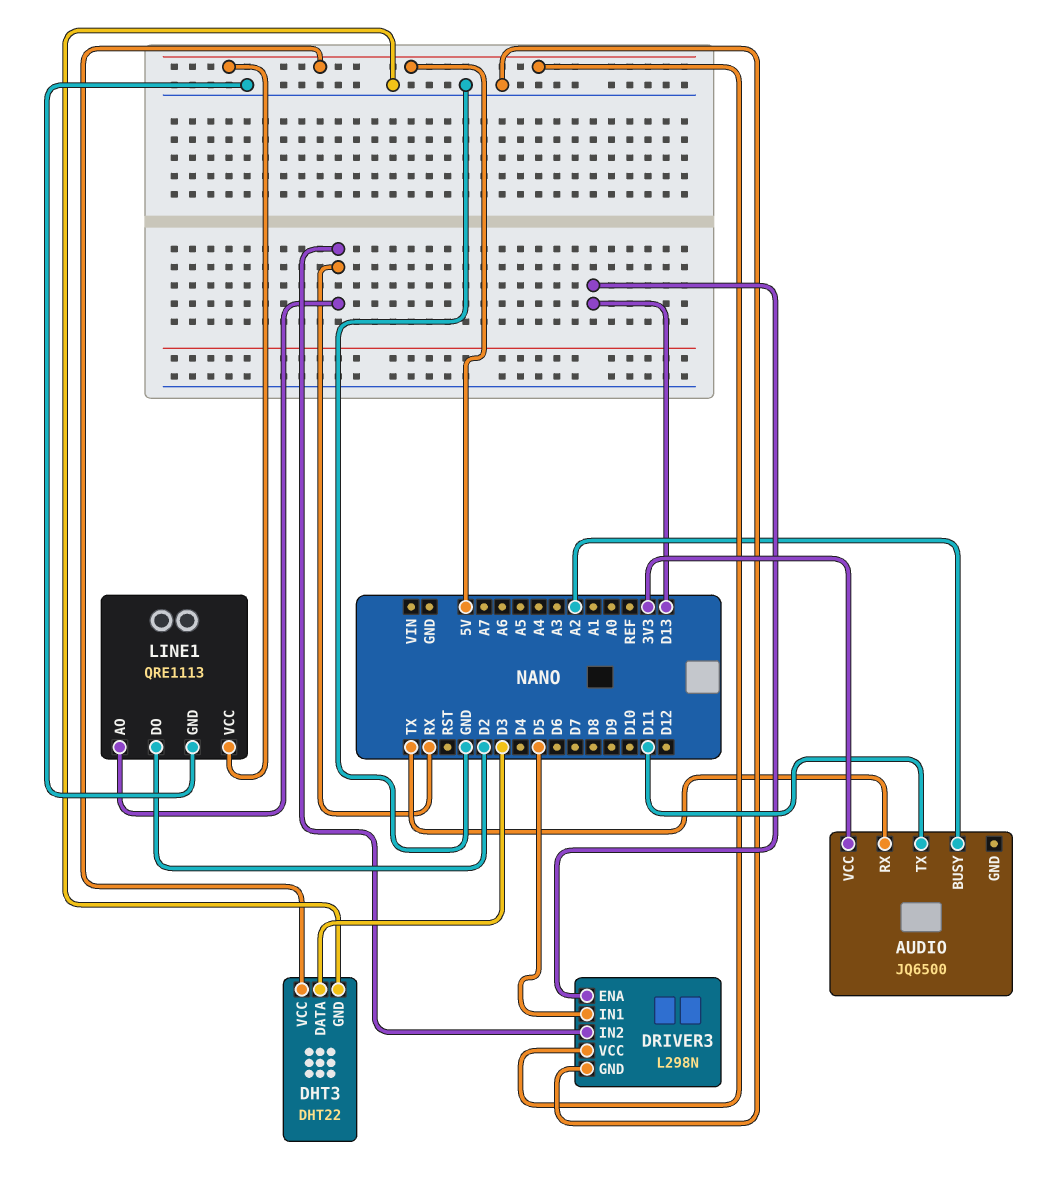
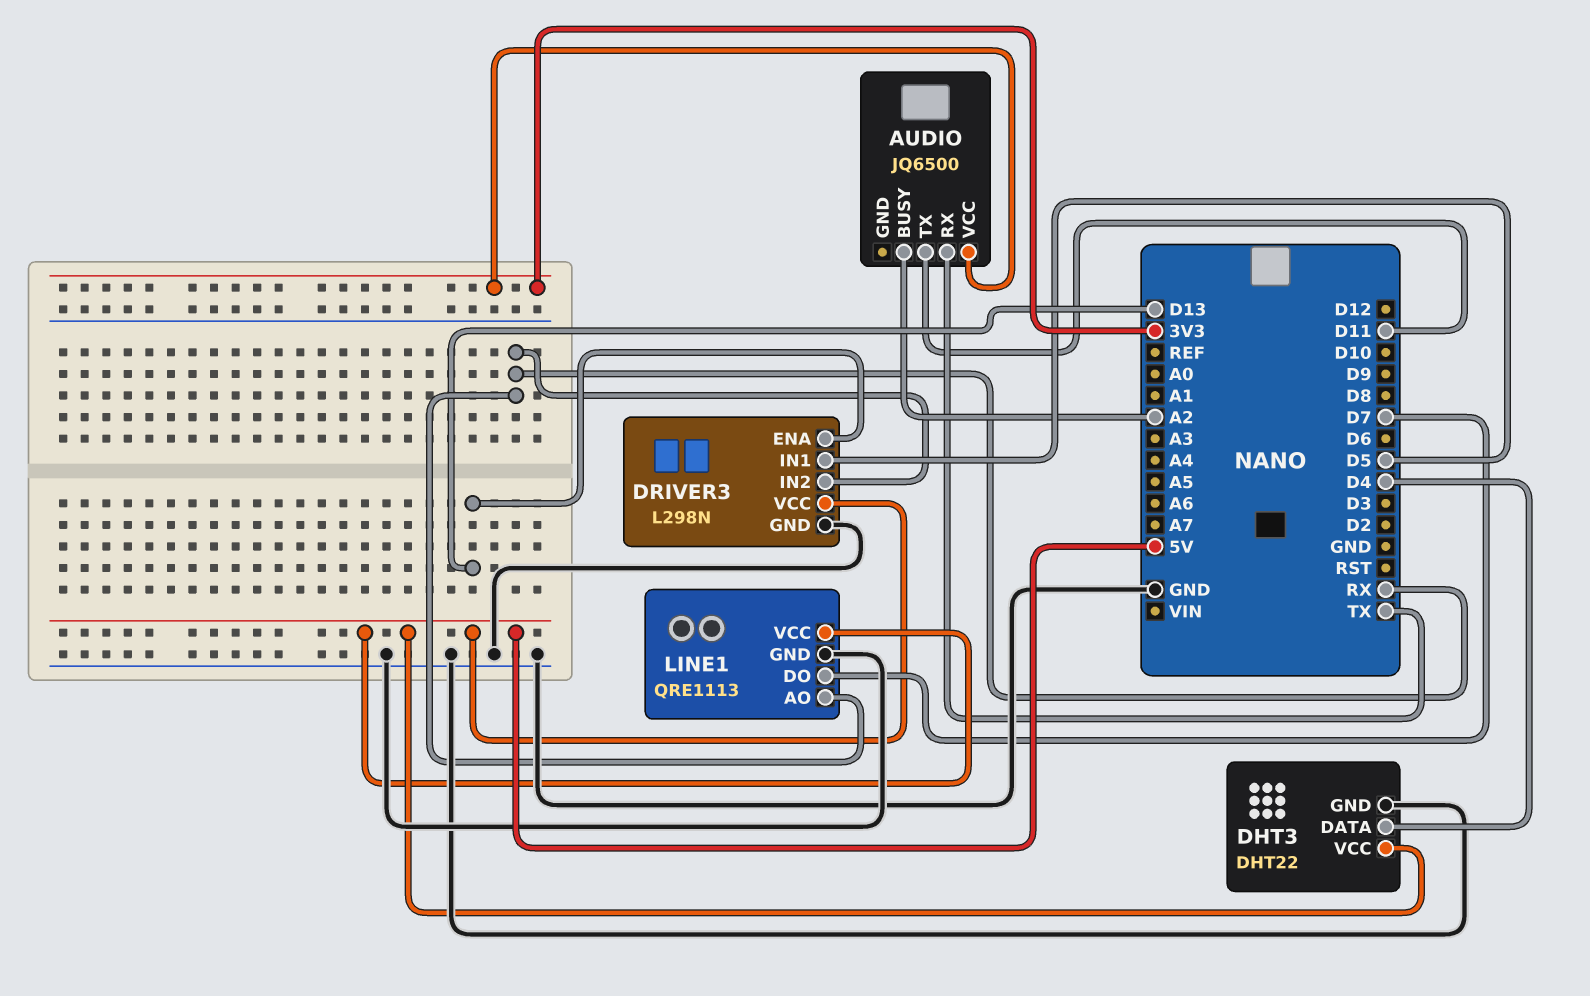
DHT3 pin DATA: D3 -> D4
LINE1 pin DO: D2 -> D7

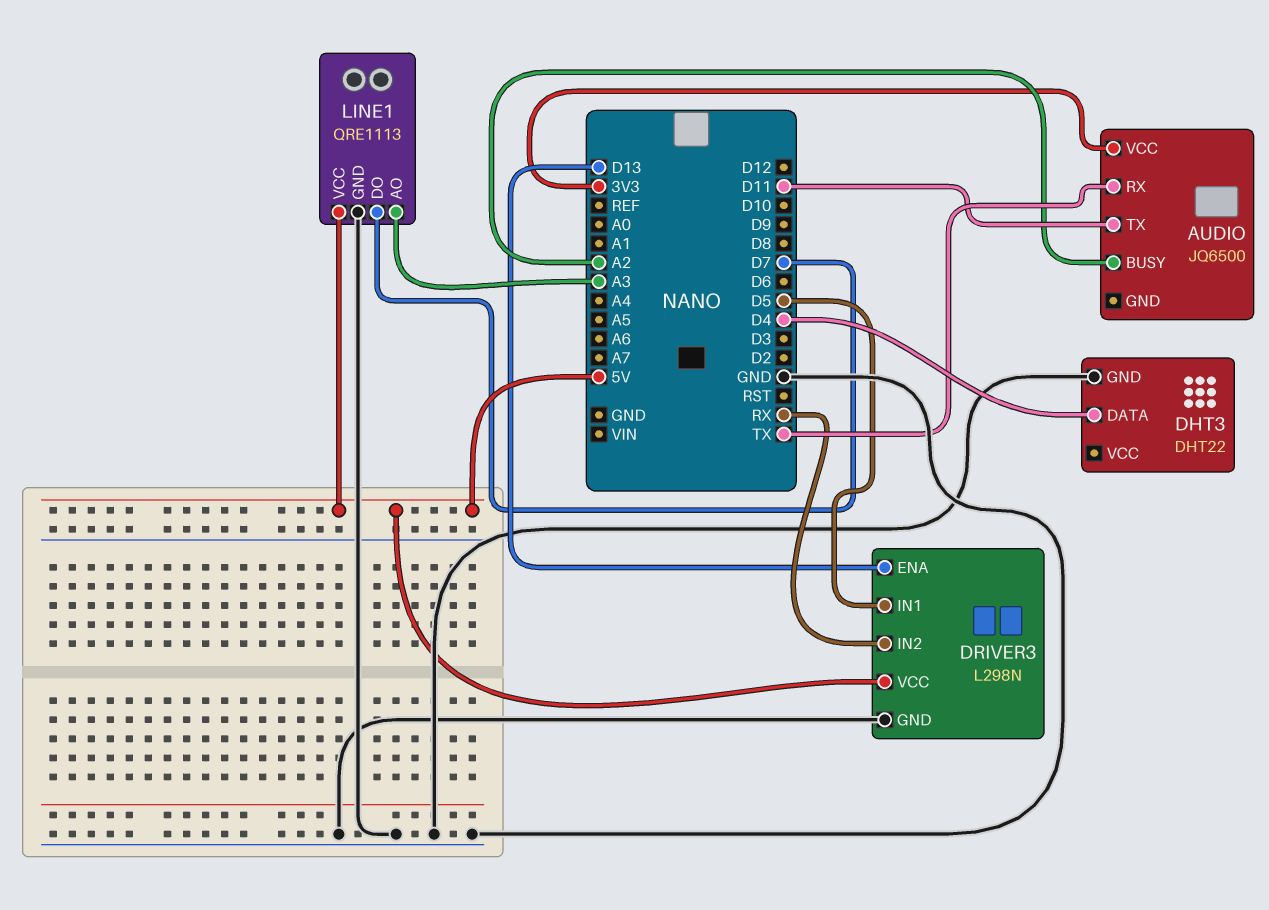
DHT3 pin VCC: 5V -> none
LINE1 pin AO: RX -> A3

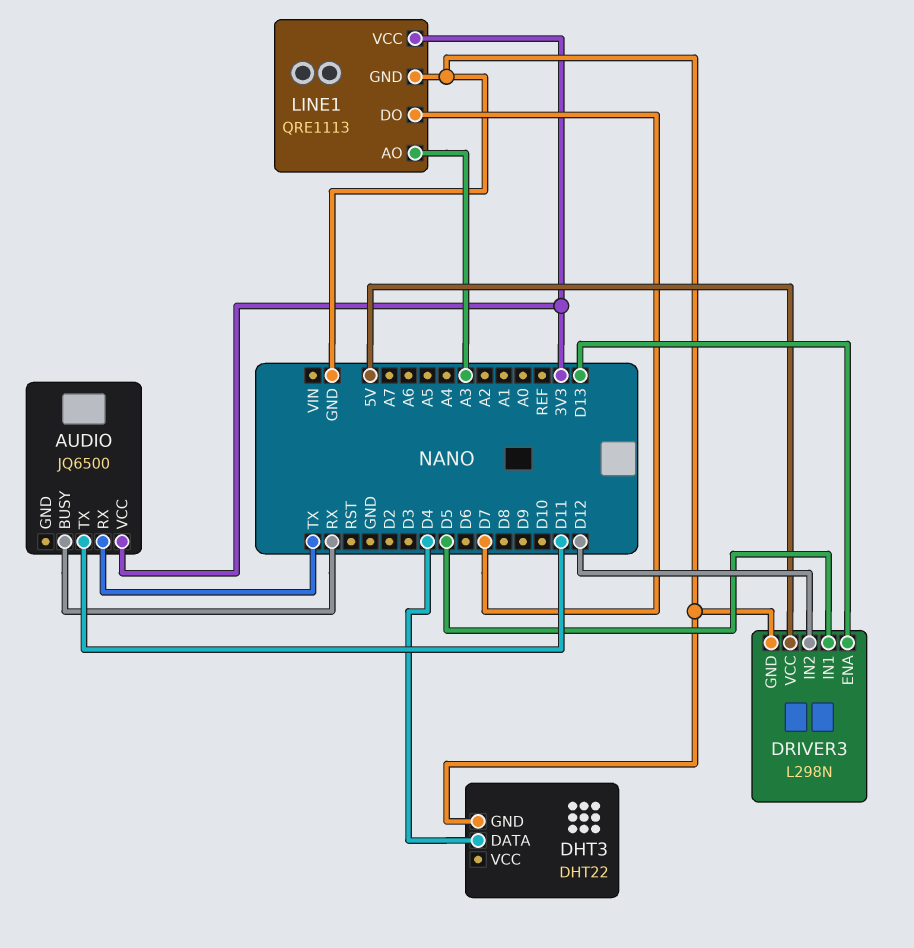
AUDIO pin BUSY: A2 -> RX
DRIVER3 pin IN2: RX -> D12
LINE1 pin VCC: 5V -> 3V3

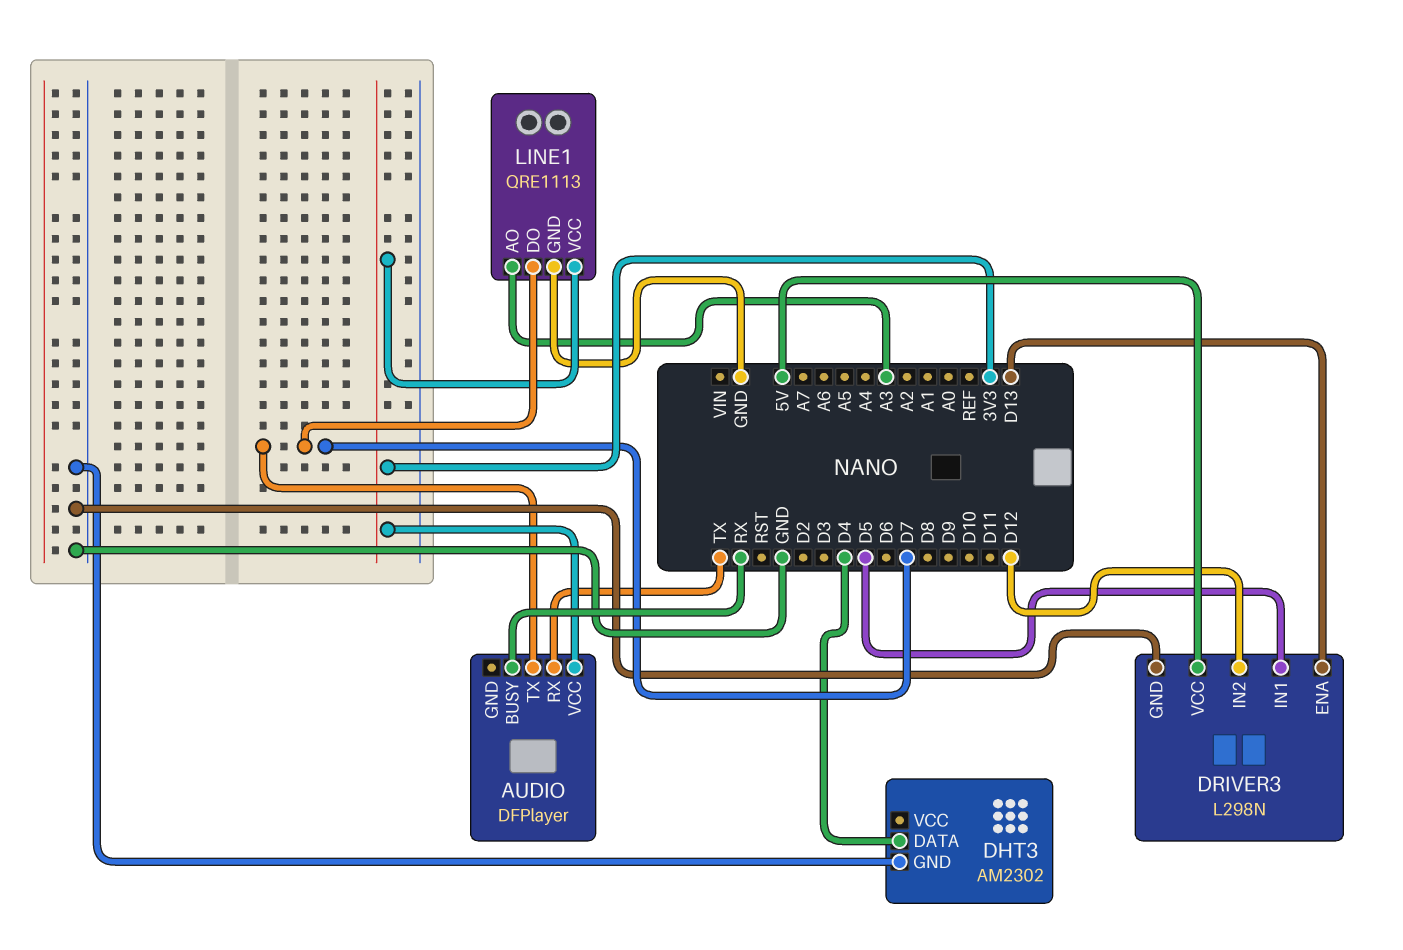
AUDIO: JQ6500 -> DFPlayer
AUDIO pin TX: D11 -> D7
DHT3: DHT22 -> AM2302

